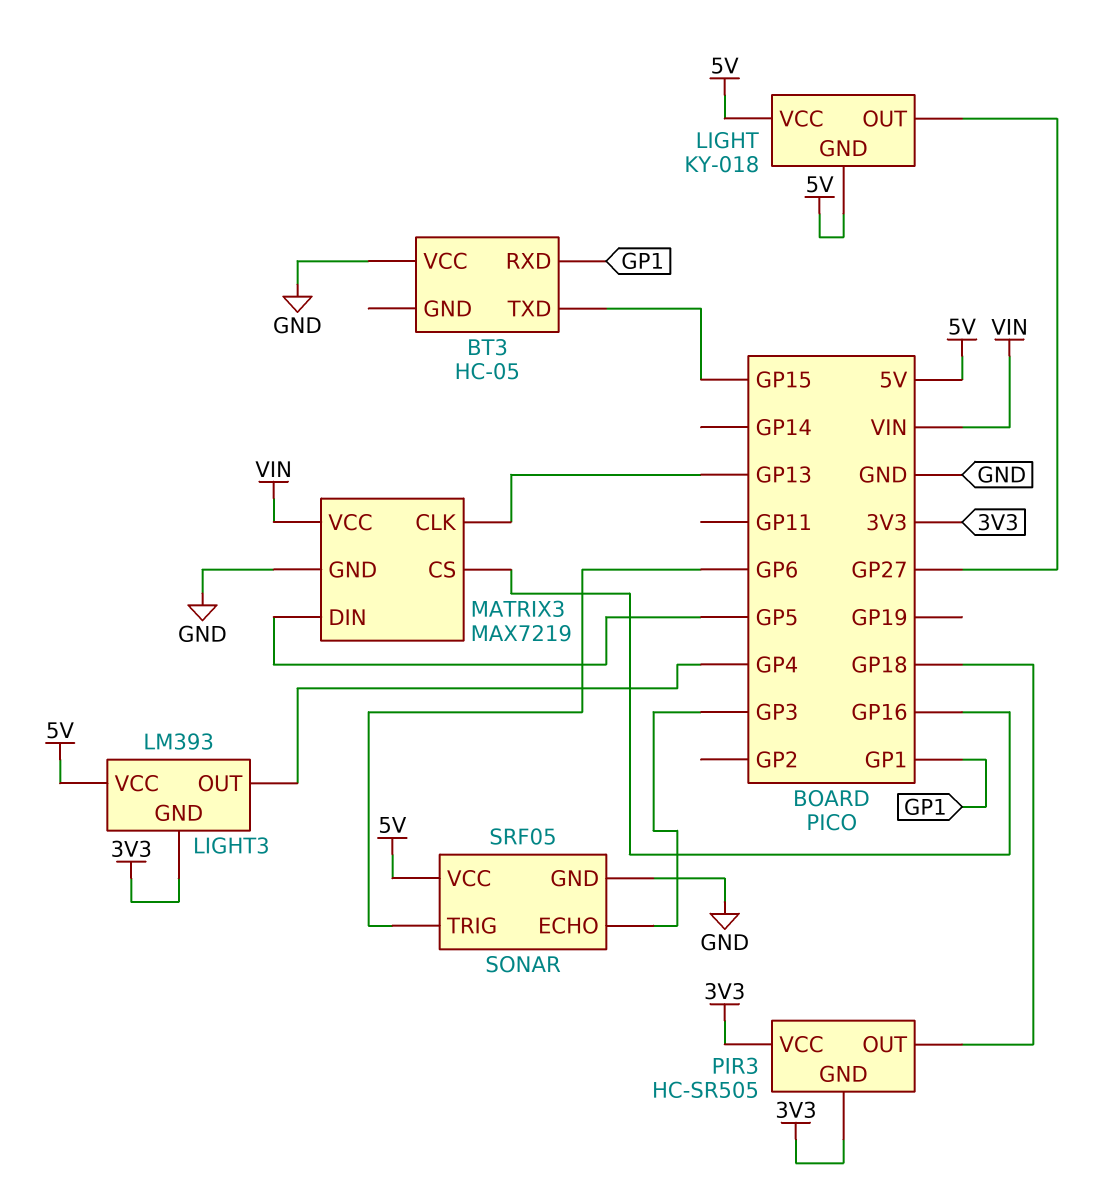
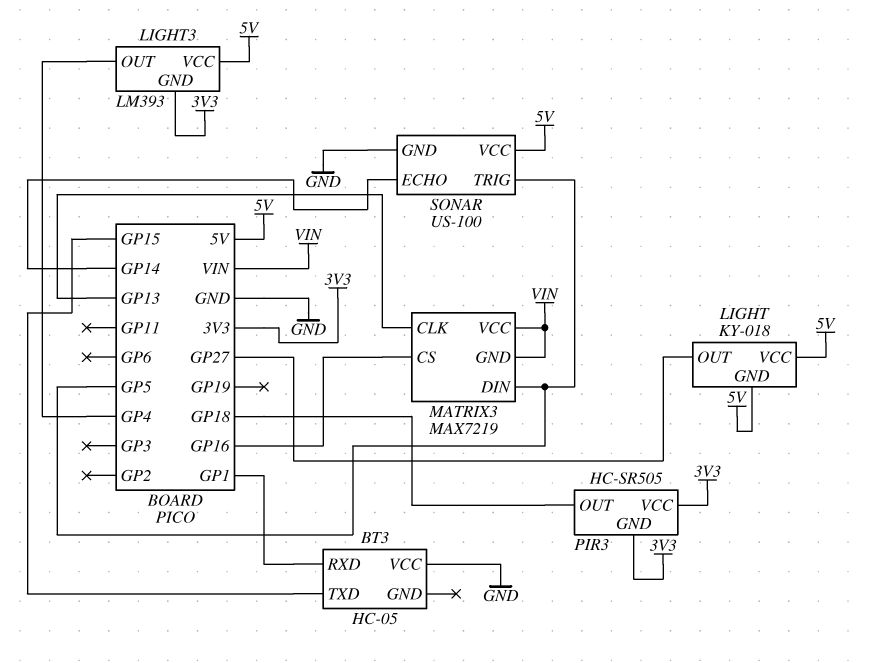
MATRIX3 pin GND: GND -> VIN
SONAR: SRF05 -> US-100
SONAR pin ECHO: GP3 -> GP14
SONAR pin TRIG: GP6 -> GP5

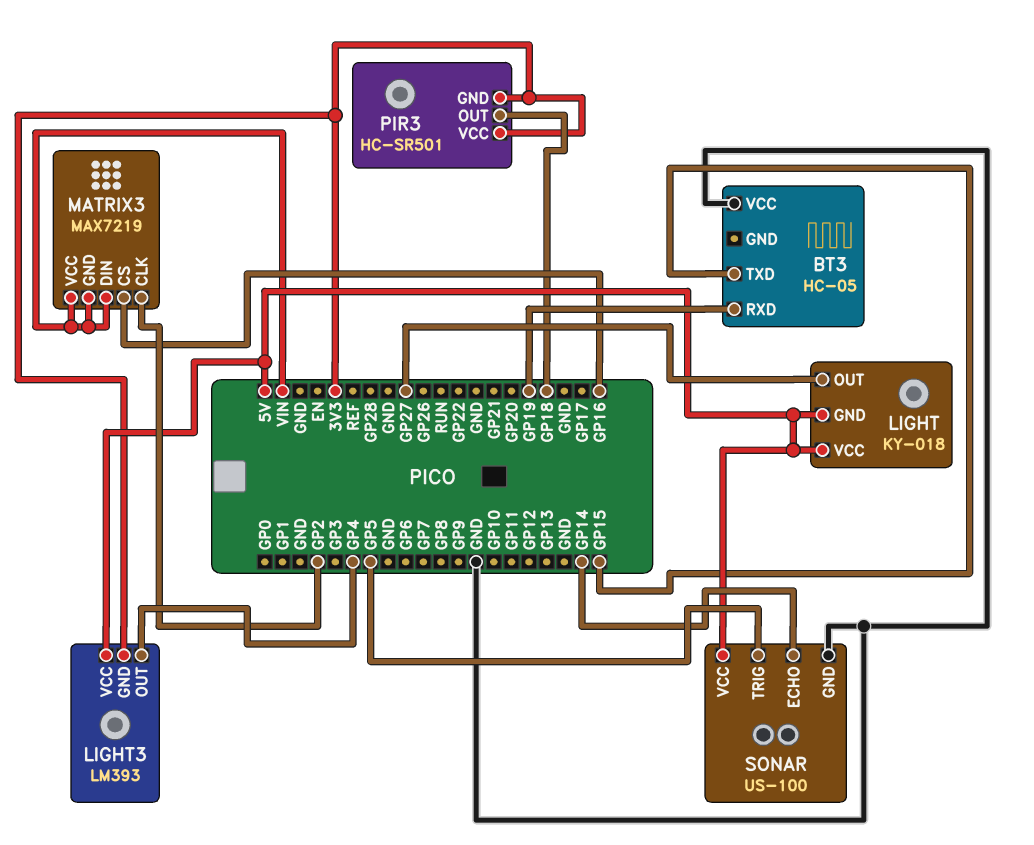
BT3 pin RXD: GP1 -> GP19
MATRIX3 pin CLK: GP13 -> GP2
MATRIX3 pin DIN: GP5 -> VIN
PIR3: HC-SR505 -> HC-SR501

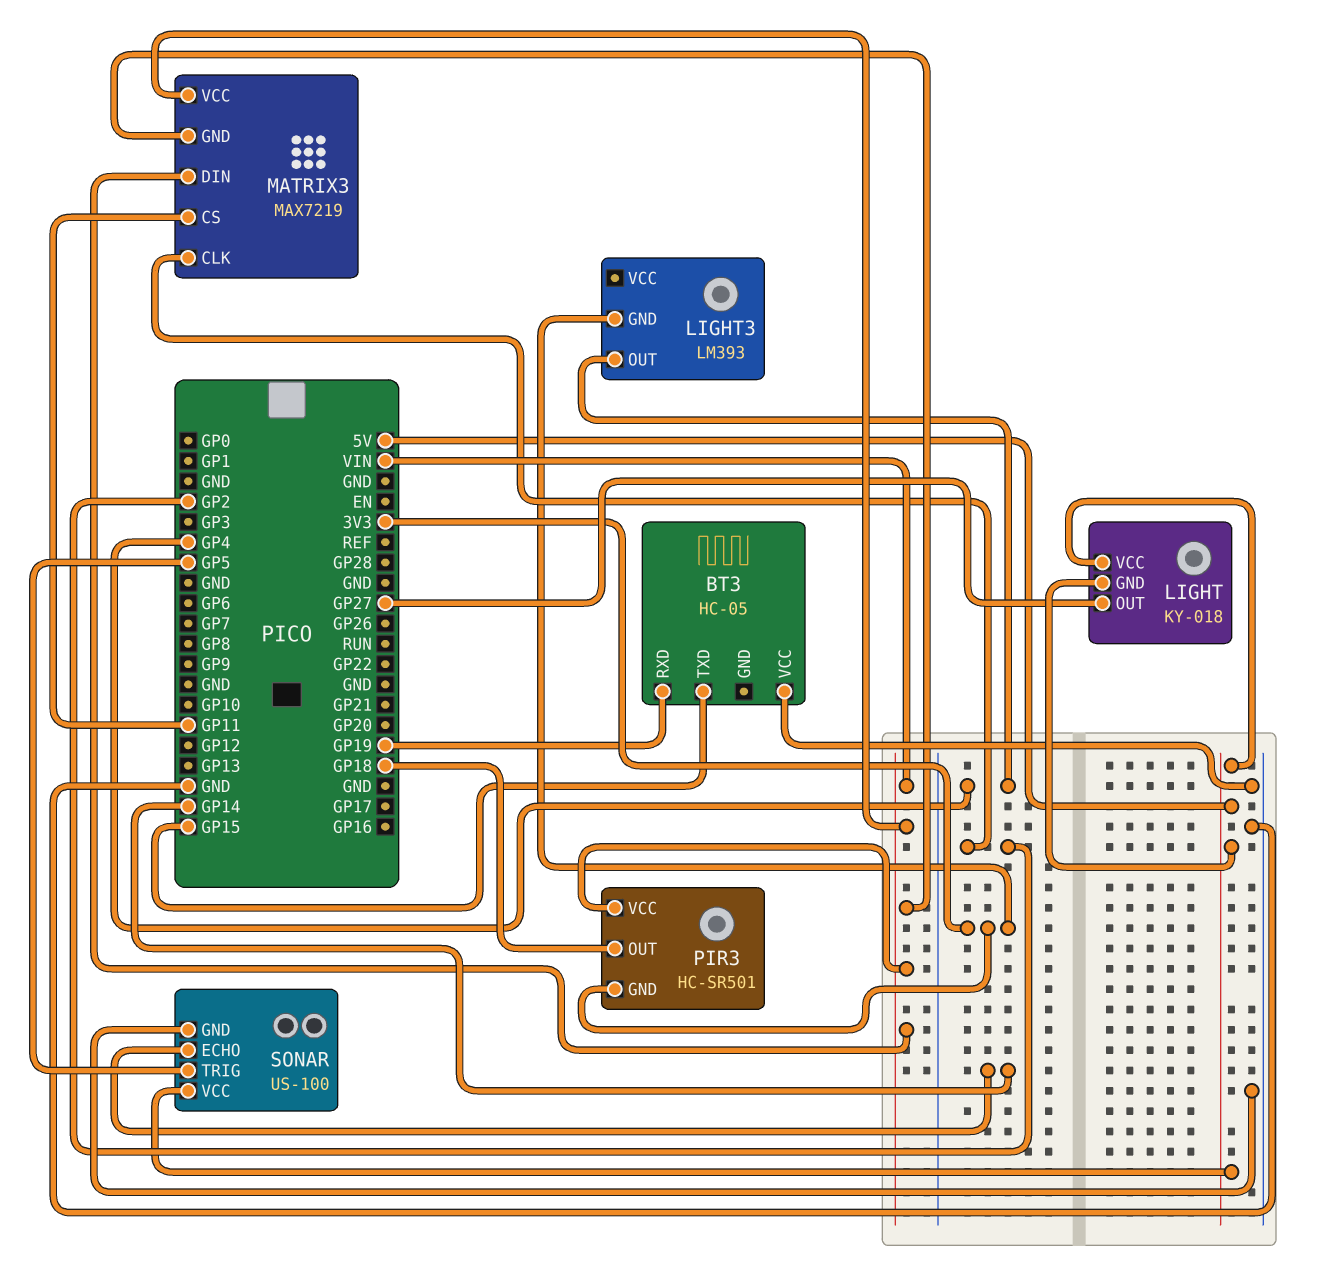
LIGHT3 pin VCC: 5V -> none
MATRIX3 pin CS: GP16 -> GP11
PIR3 pin VCC: 3V3 -> VIN

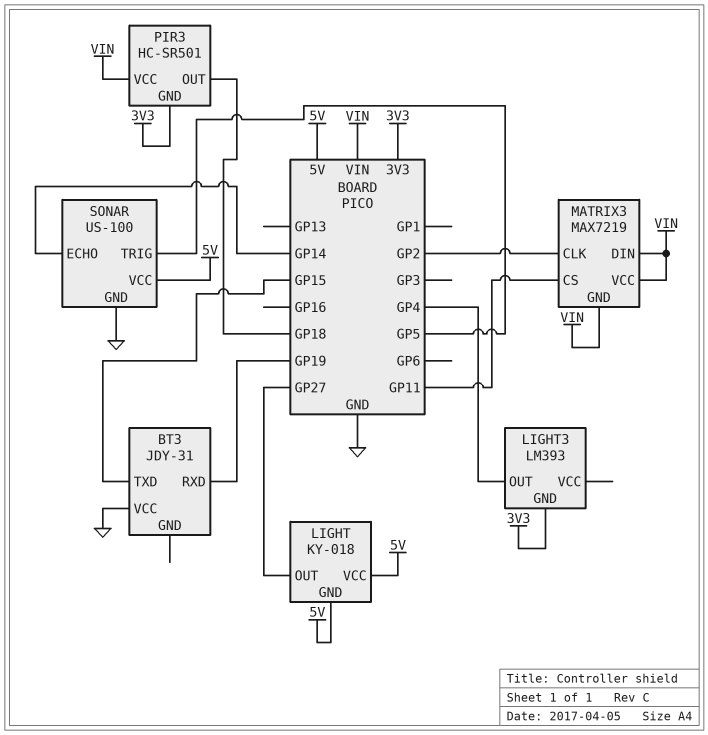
BT3: HC-05 -> JDY-31

